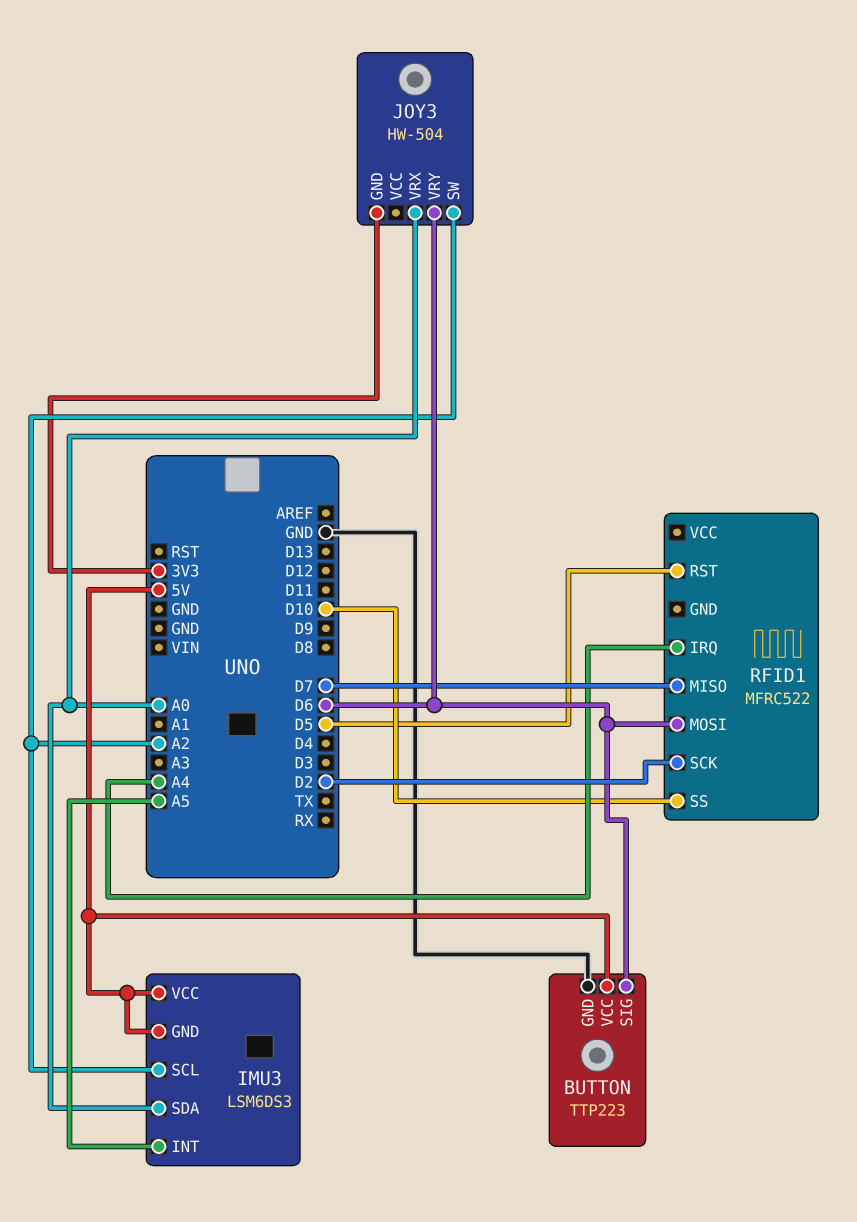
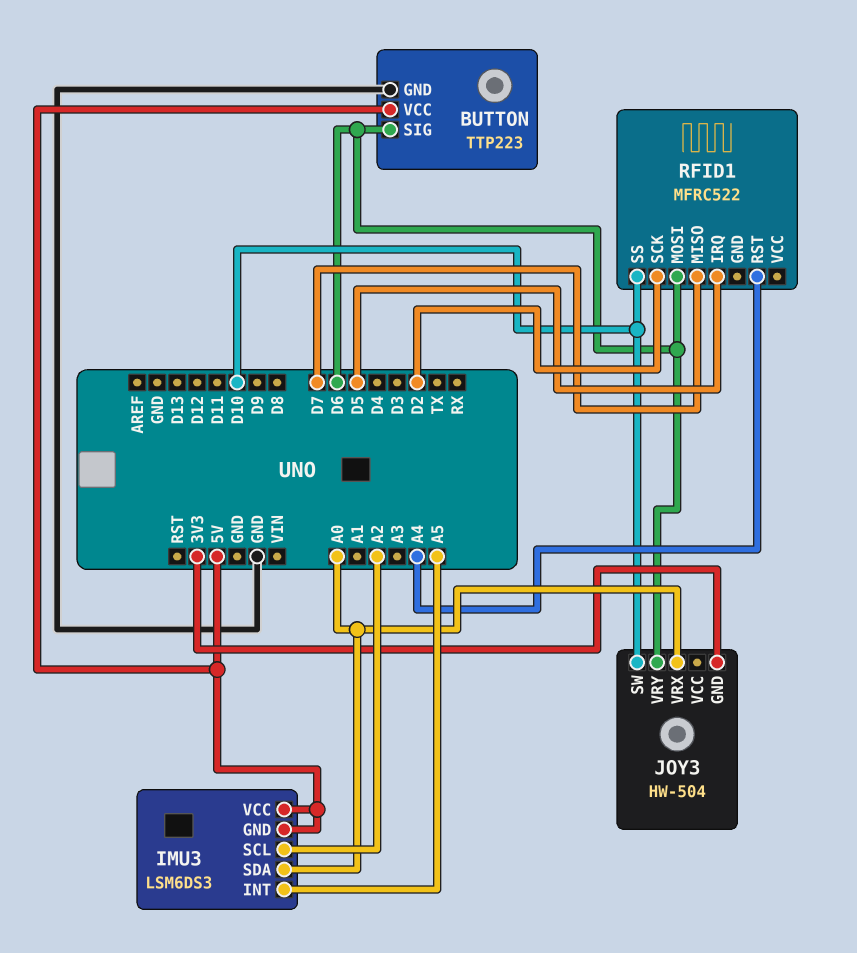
JOY3 pin SW: A2 -> D10
RFID1 pin IRQ: A4 -> D5
RFID1 pin RST: D5 -> A4

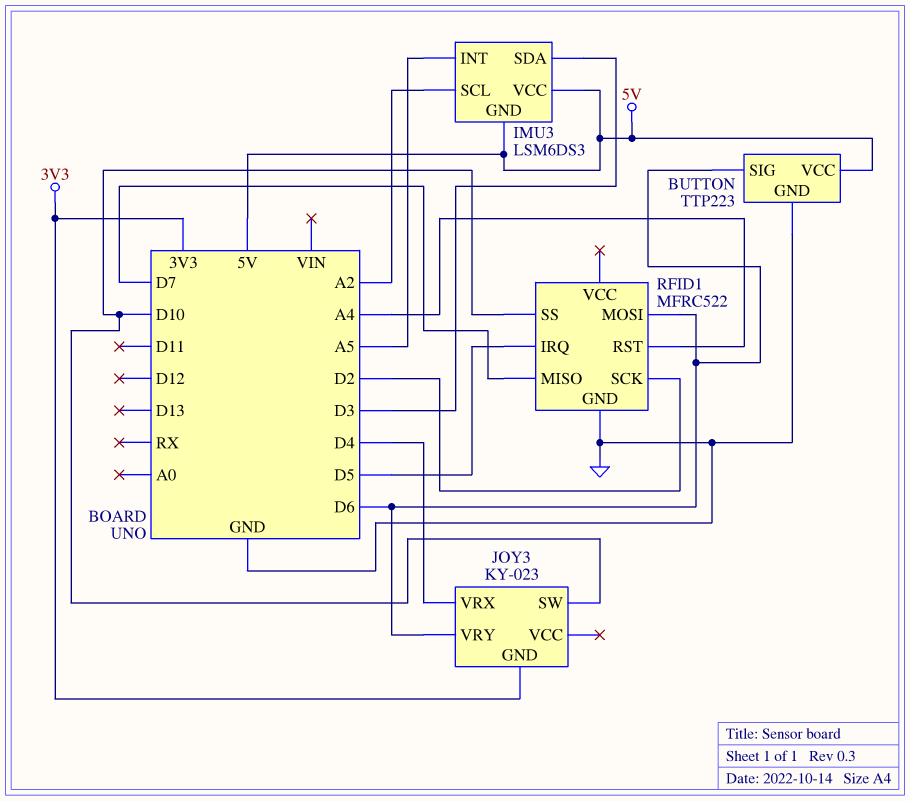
IMU3 pin SDA: A0 -> D3
JOY3: HW-504 -> KY-023
JOY3 pin VRX: A0 -> D4
RFID1 pin GND: none -> GND

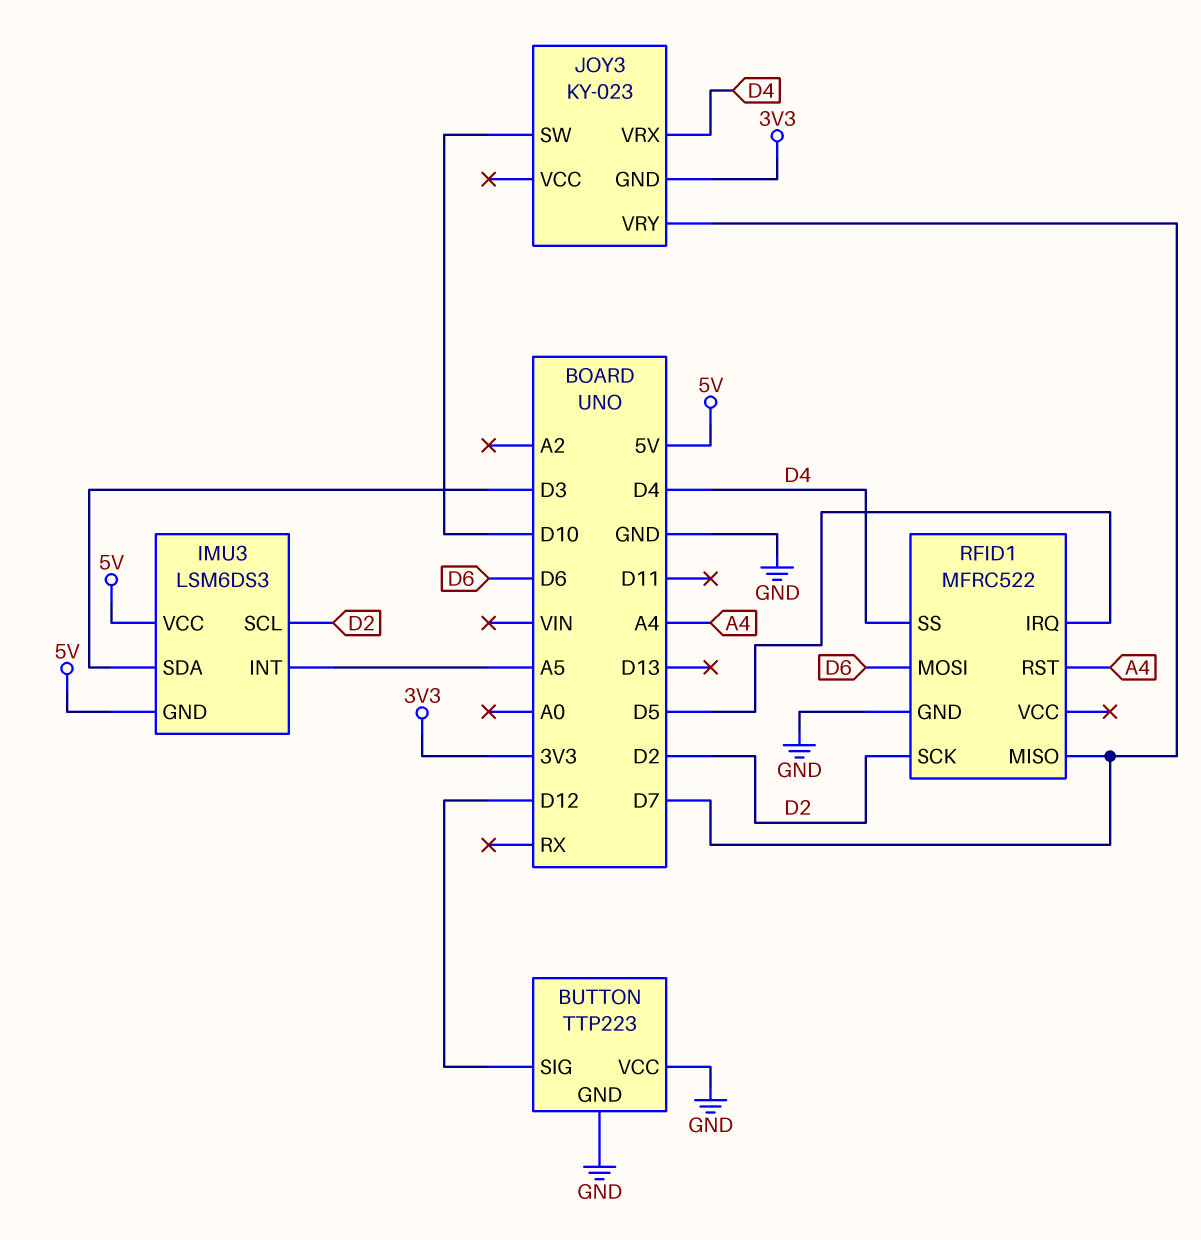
BUTTON pin SIG: D6 -> D12
BUTTON pin VCC: 5V -> GND
IMU3 pin SCL: A2 -> D2
JOY3 pin VRY: D6 -> D7
RFID1 pin SS: D10 -> D4

